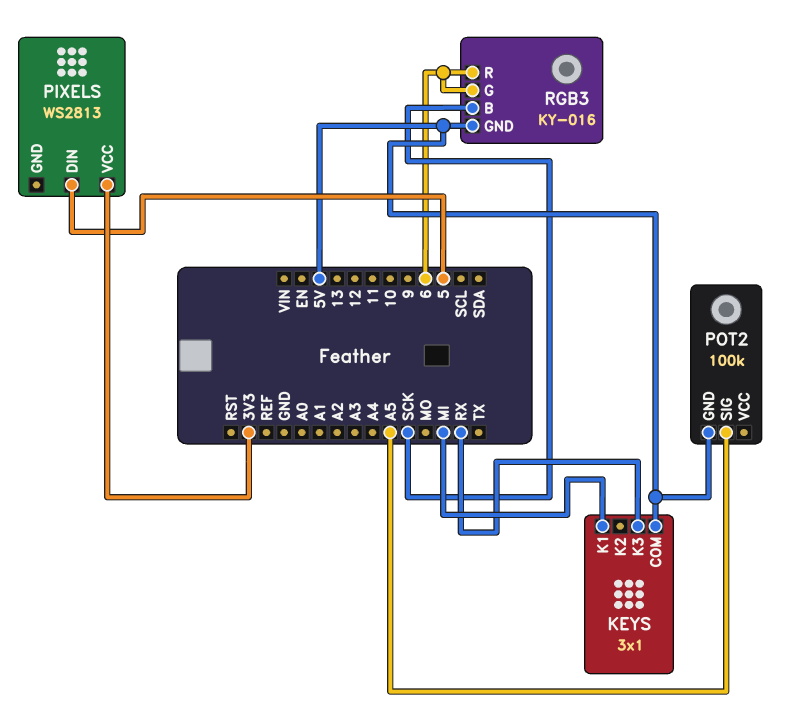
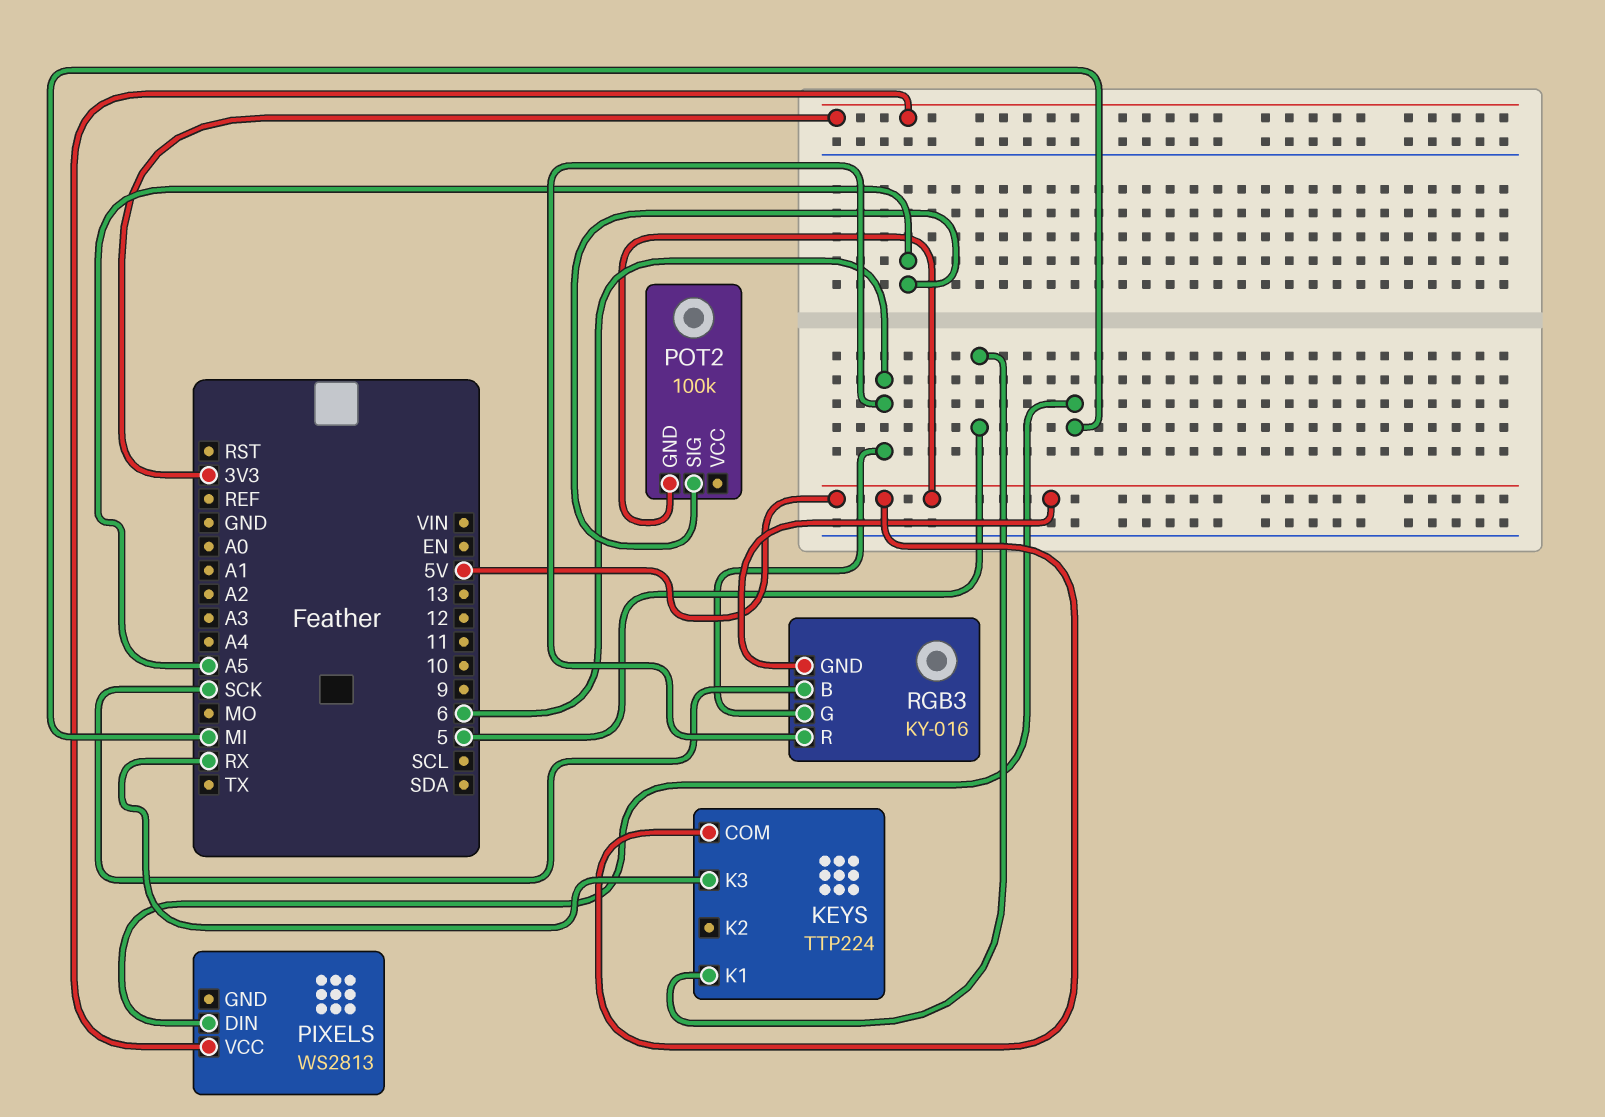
KEYS: 3x1 -> TTP224
KEYS pin K1: MI -> 5
PIXELS pin DIN: 5 -> MI

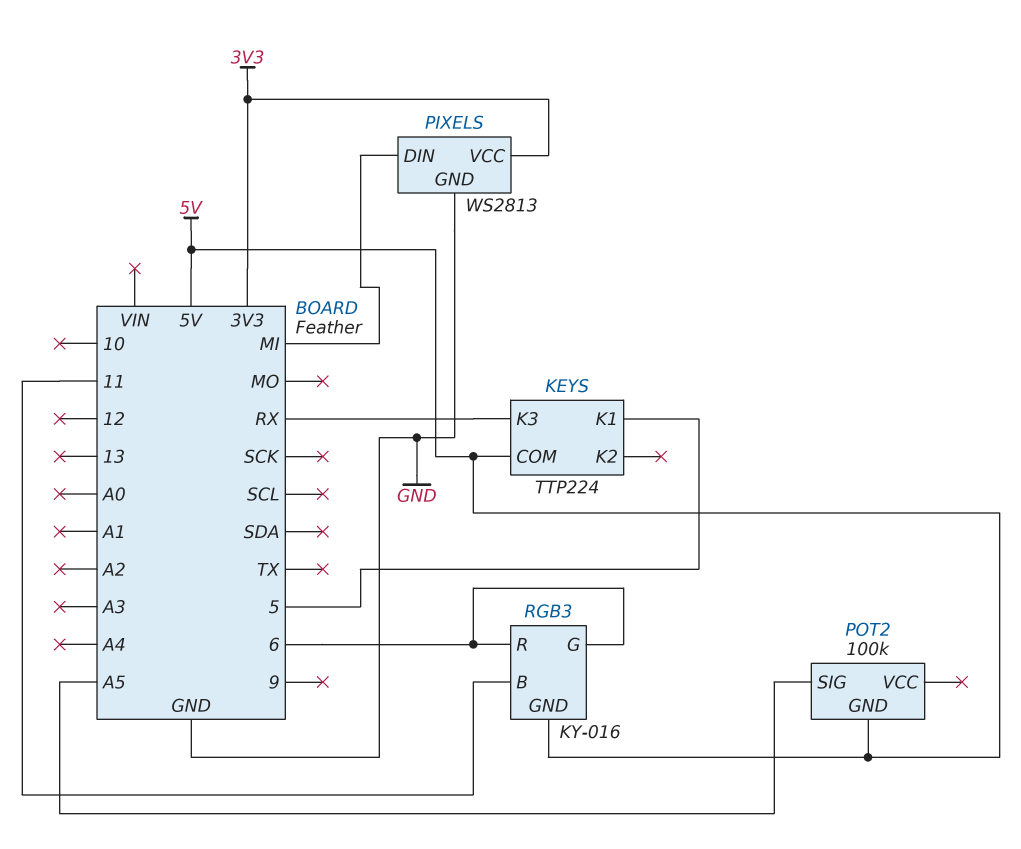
PIXELS pin GND: none -> GND
RGB3 pin B: SCK -> 11

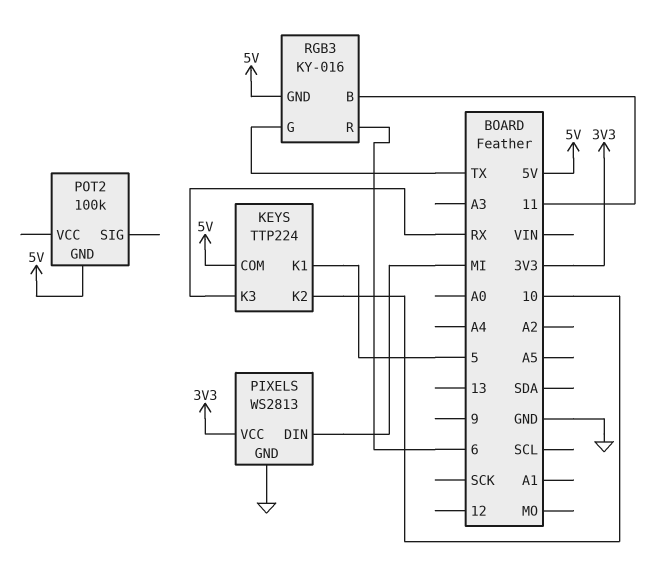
KEYS pin K2: none -> 10
POT2 pin SIG: A5 -> none
RGB3 pin G: 6 -> TX

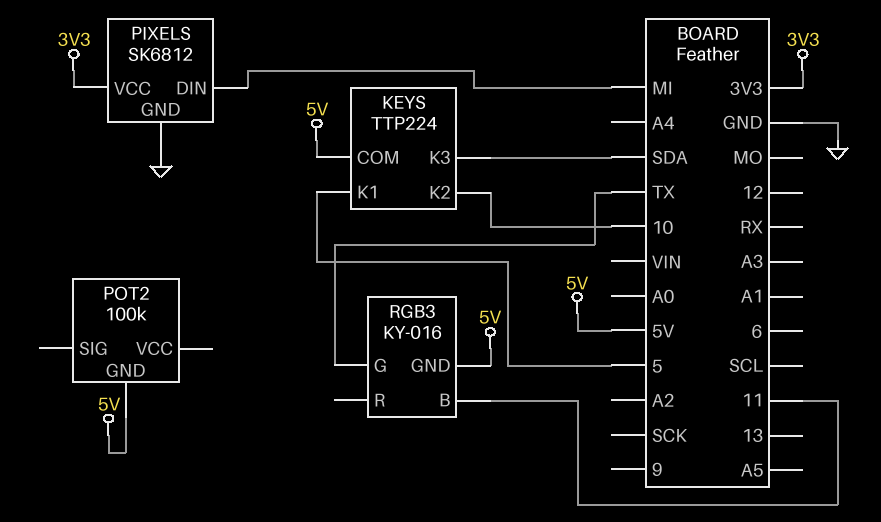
KEYS pin K3: RX -> SDA
PIXELS: WS2813 -> SK6812
RGB3 pin R: 6 -> none

